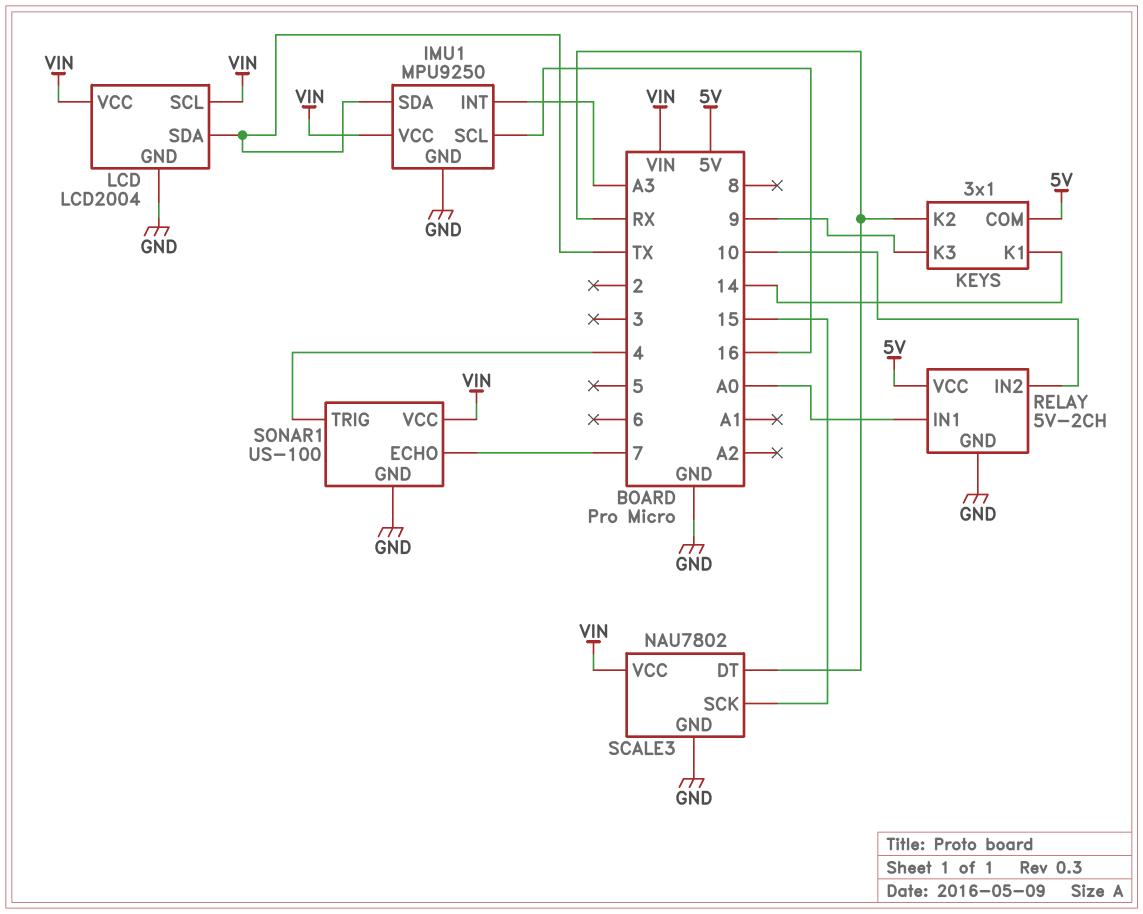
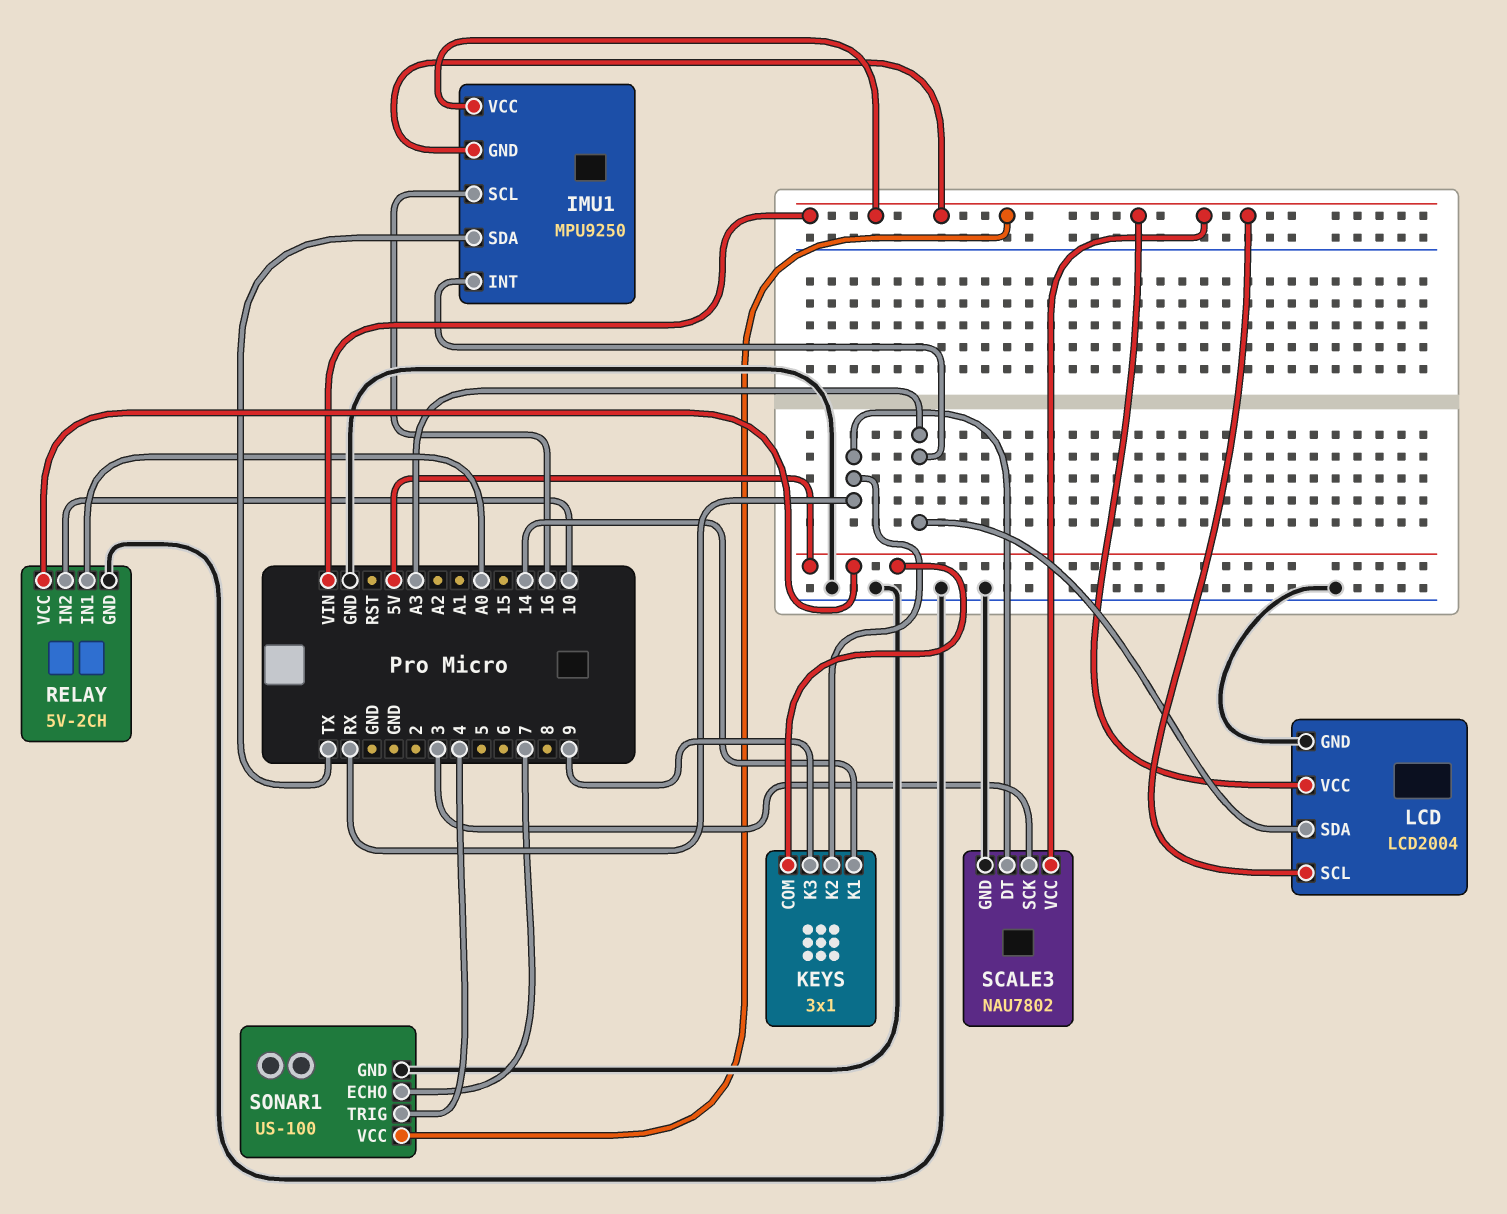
IMU1 pin GND: GND -> VIN
LCD pin SDA: TX -> A3
SCALE3 pin SCK: 15 -> 3

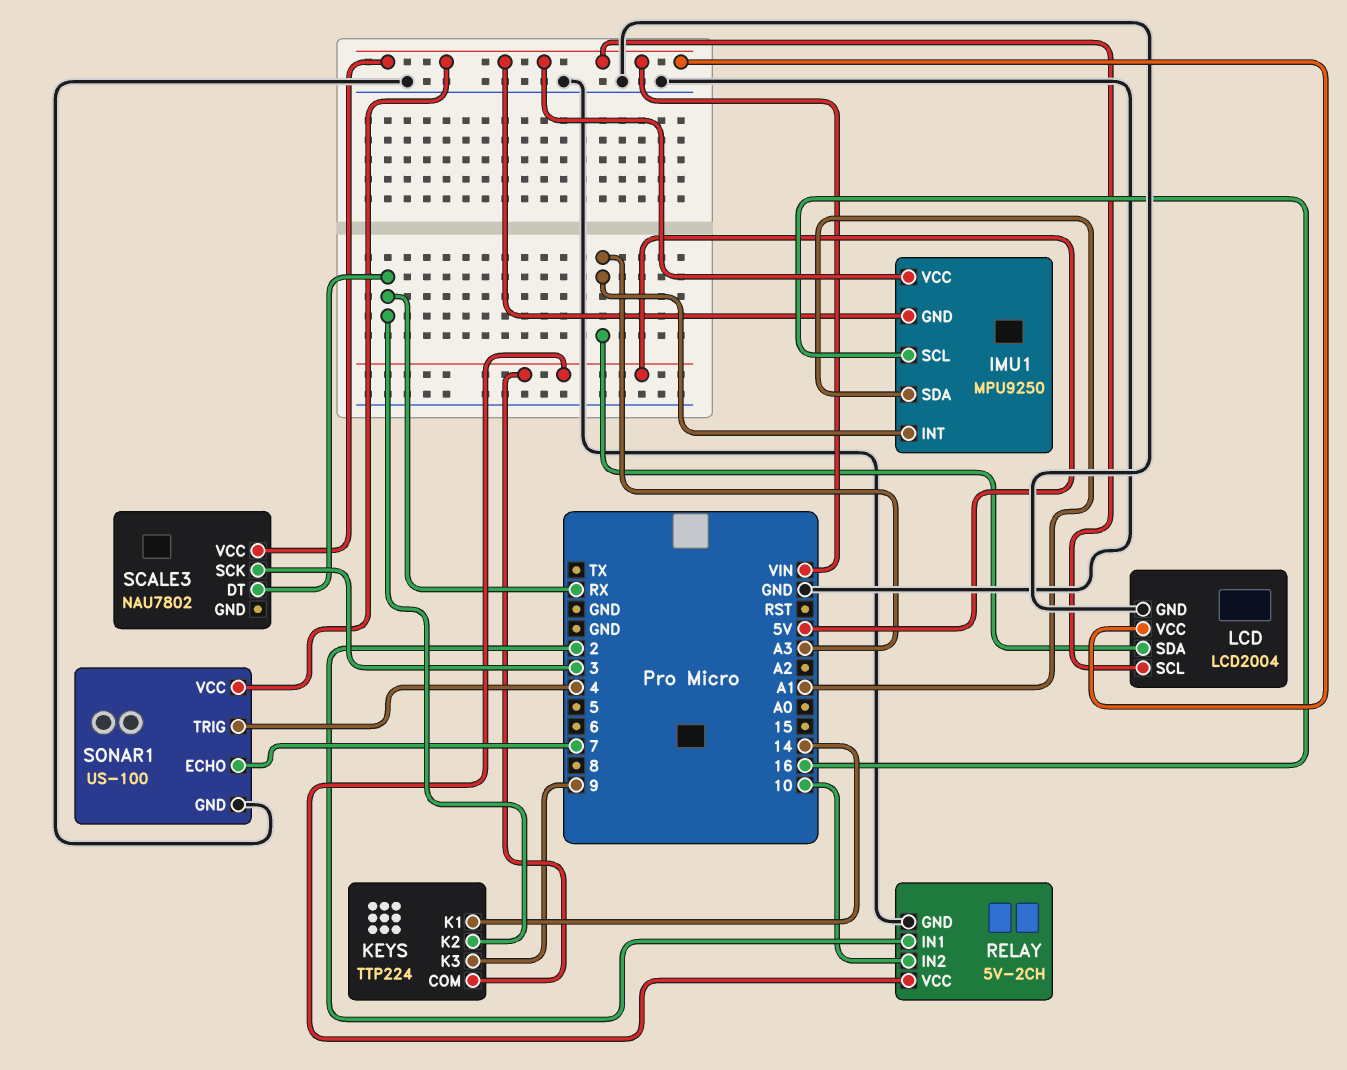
IMU1 pin SDA: TX -> A1
KEYS: 3x1 -> TTP224
RELAY pin IN1: A0 -> 2
SCALE3 pin GND: GND -> none

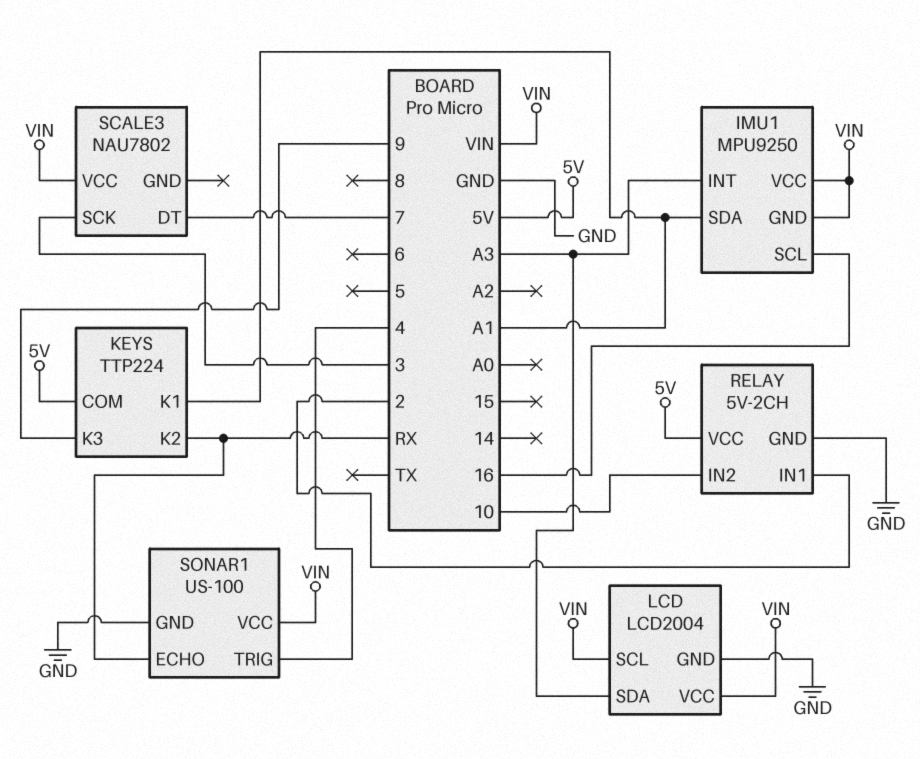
KEYS pin K1: 14 -> A1
SCALE3 pin DT: RX -> 7
SONAR1 pin ECHO: 7 -> RX

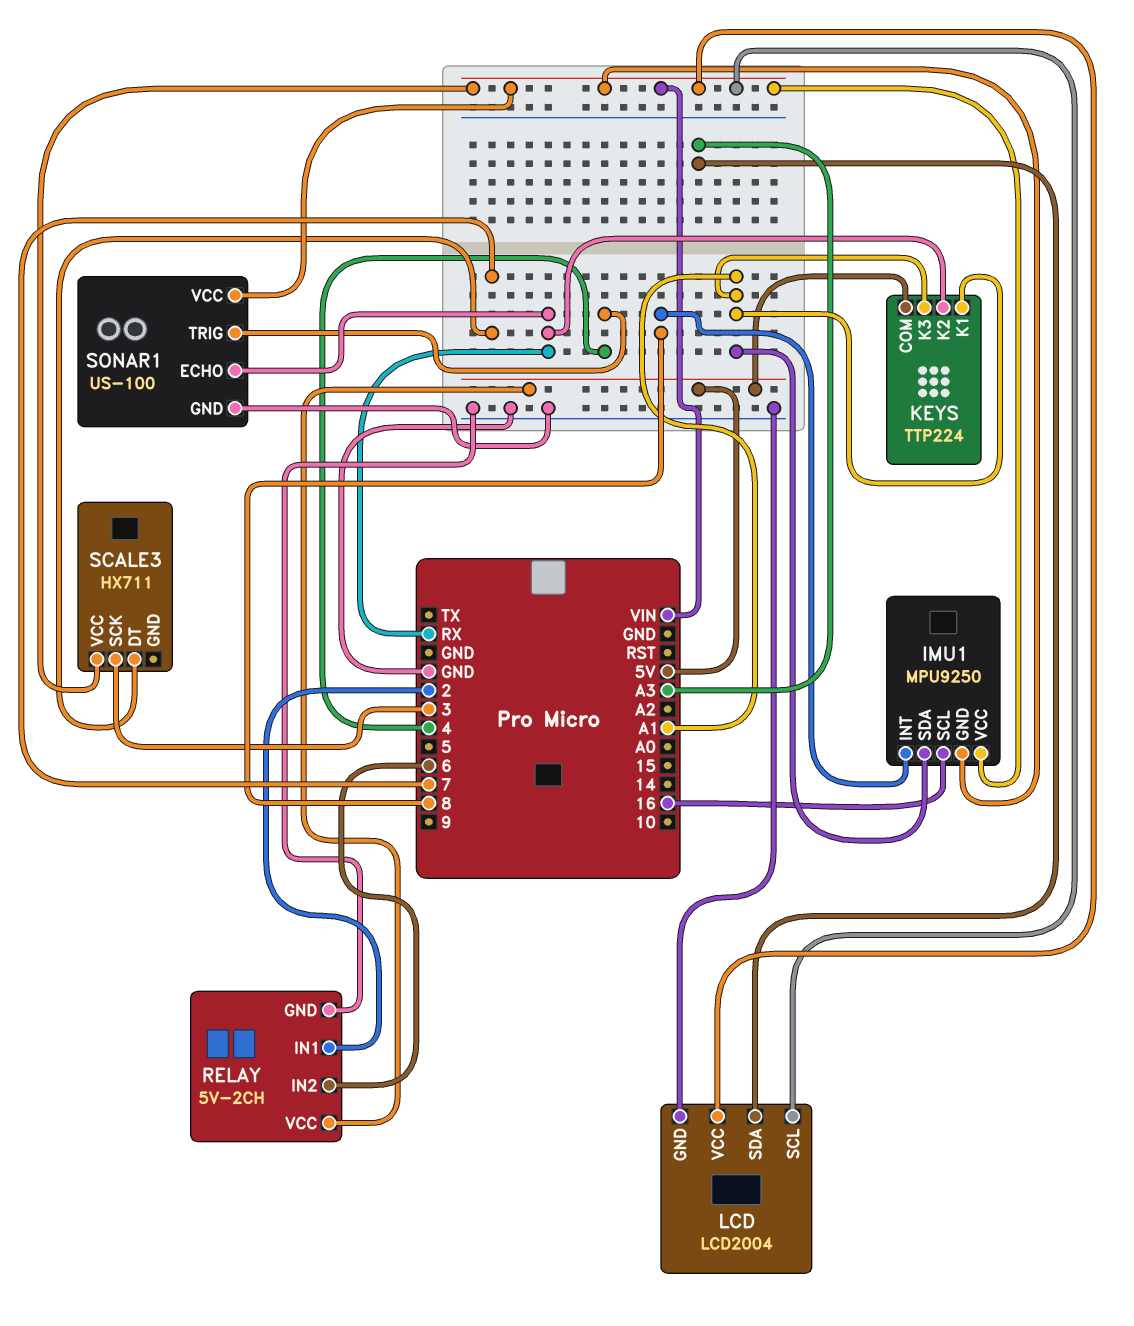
IMU1 pin INT: A3 -> 8
KEYS pin K3: 9 -> A1
RELAY pin IN2: 10 -> 6
SCALE3: NAU7802 -> HX711

